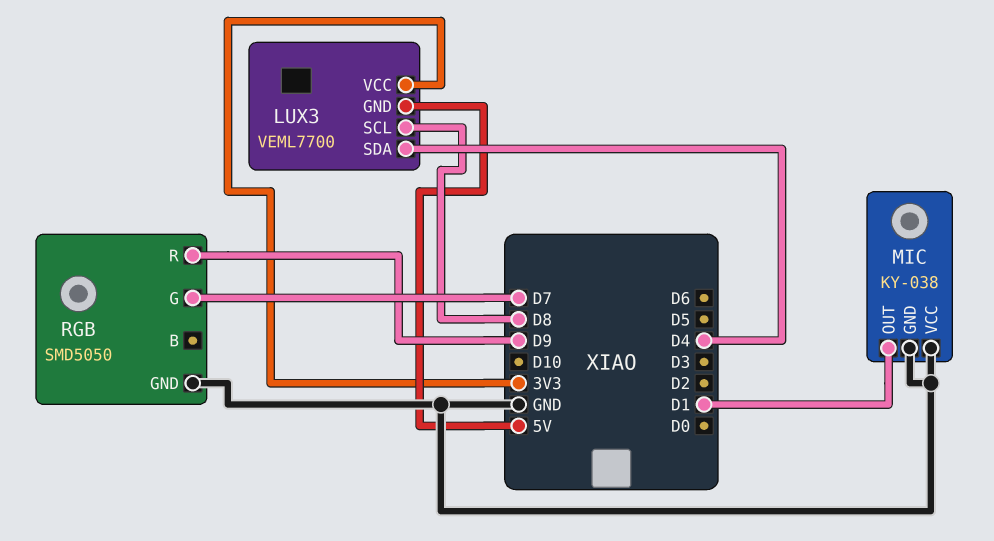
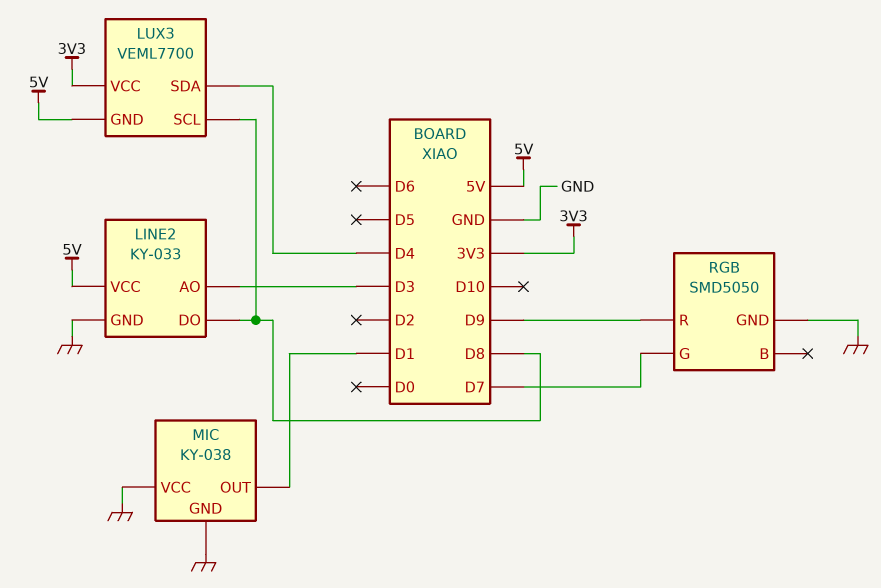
LINE2: none -> KY-033
LINE2 pin AO: none -> D3
LINE2 pin DO: none -> D8
LINE2 pin GND: none -> GND
LINE2 pin VCC: none -> 5V

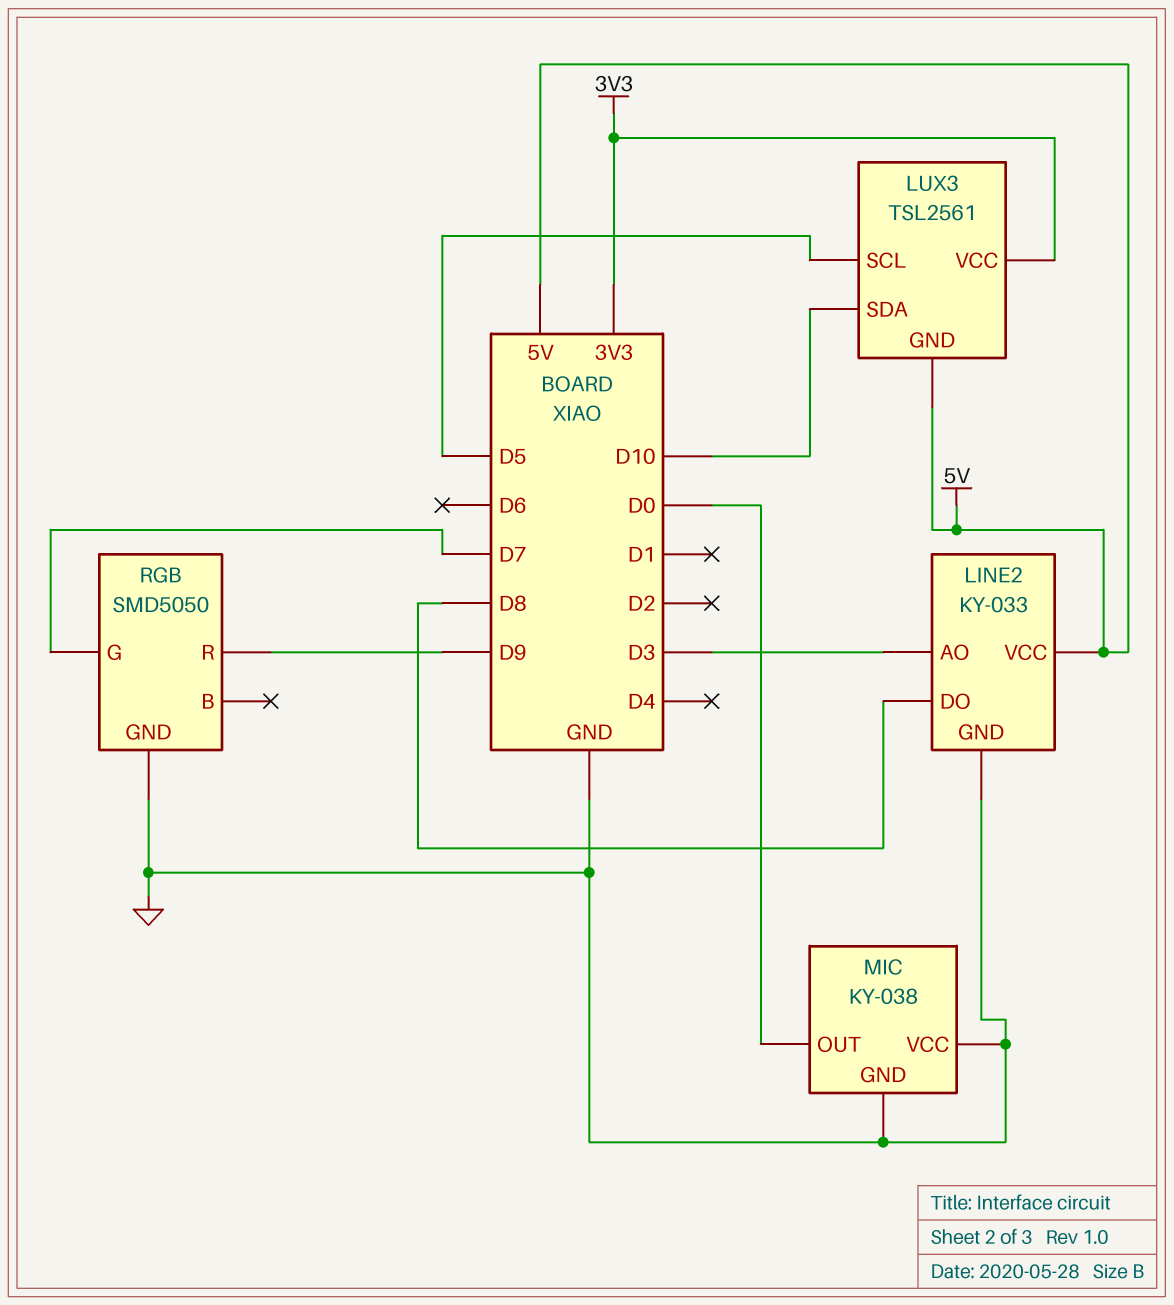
LUX3: VEML7700 -> TSL2561
LUX3 pin SCL: D8 -> D5
LUX3 pin SDA: D4 -> D10
MIC pin OUT: D1 -> D0

